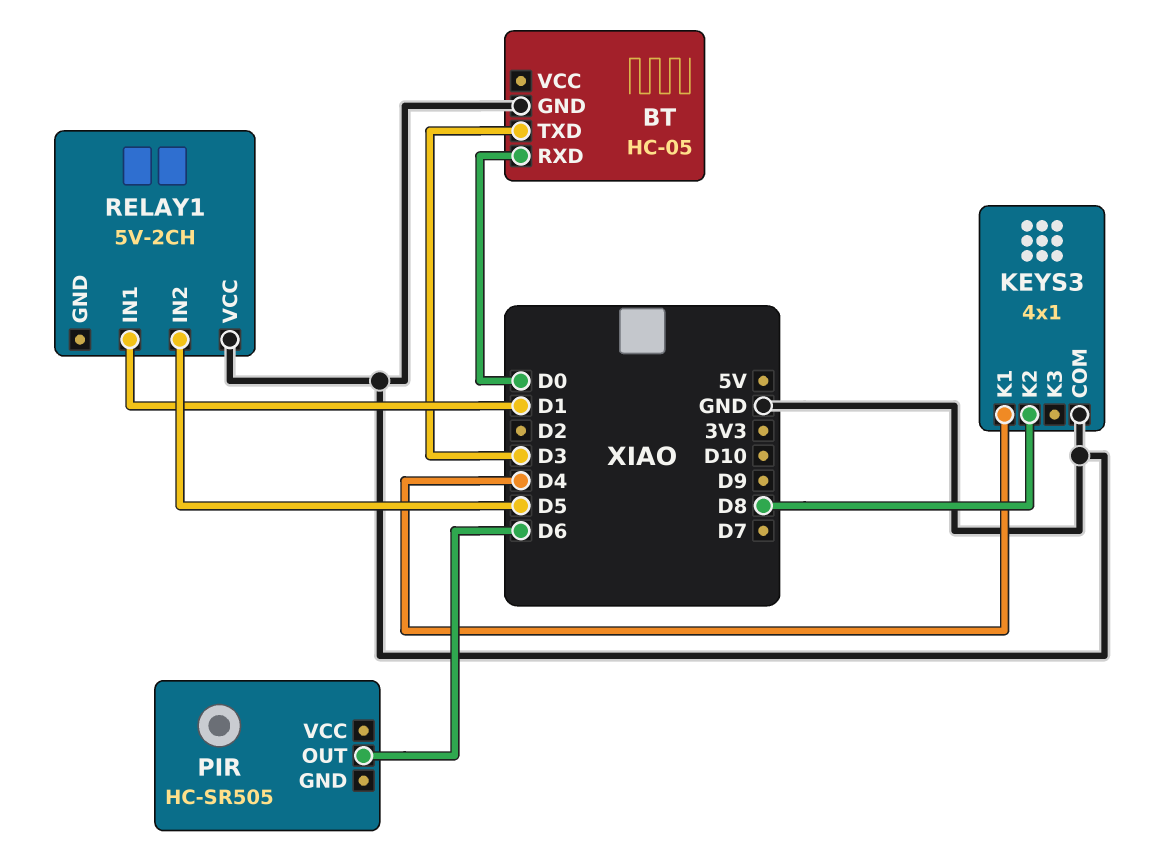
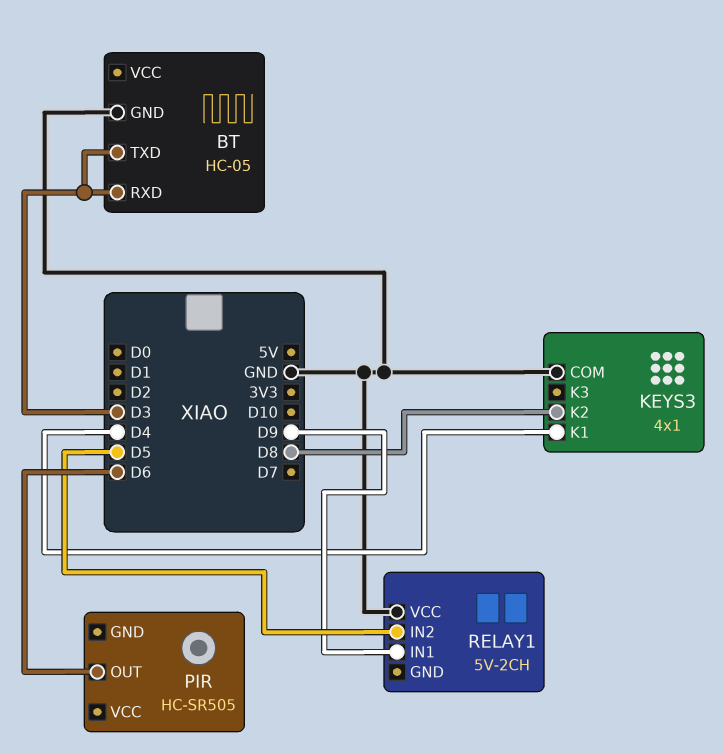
BT pin RXD: D0 -> D3
RELAY1 pin IN1: D1 -> D9

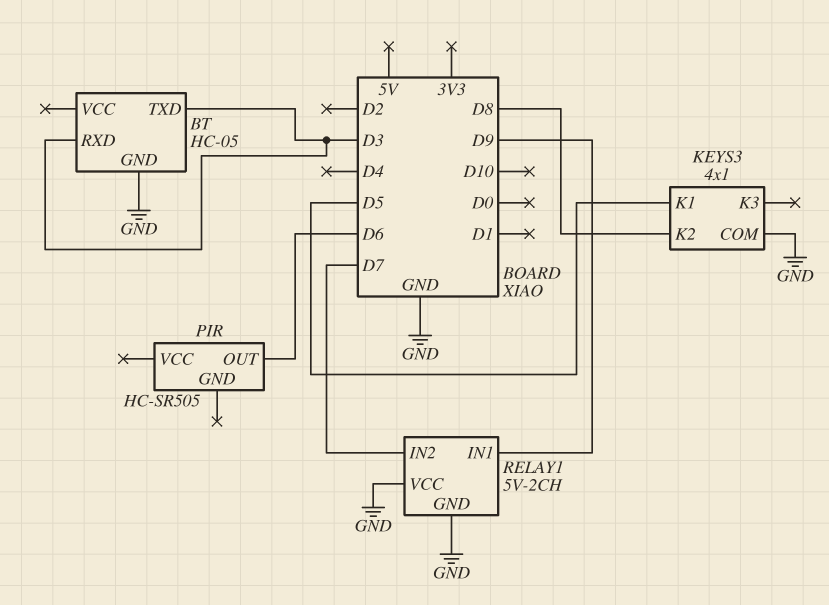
KEYS3 pin K1: D4 -> D5
RELAY1 pin GND: none -> GND
RELAY1 pin IN2: D5 -> D7

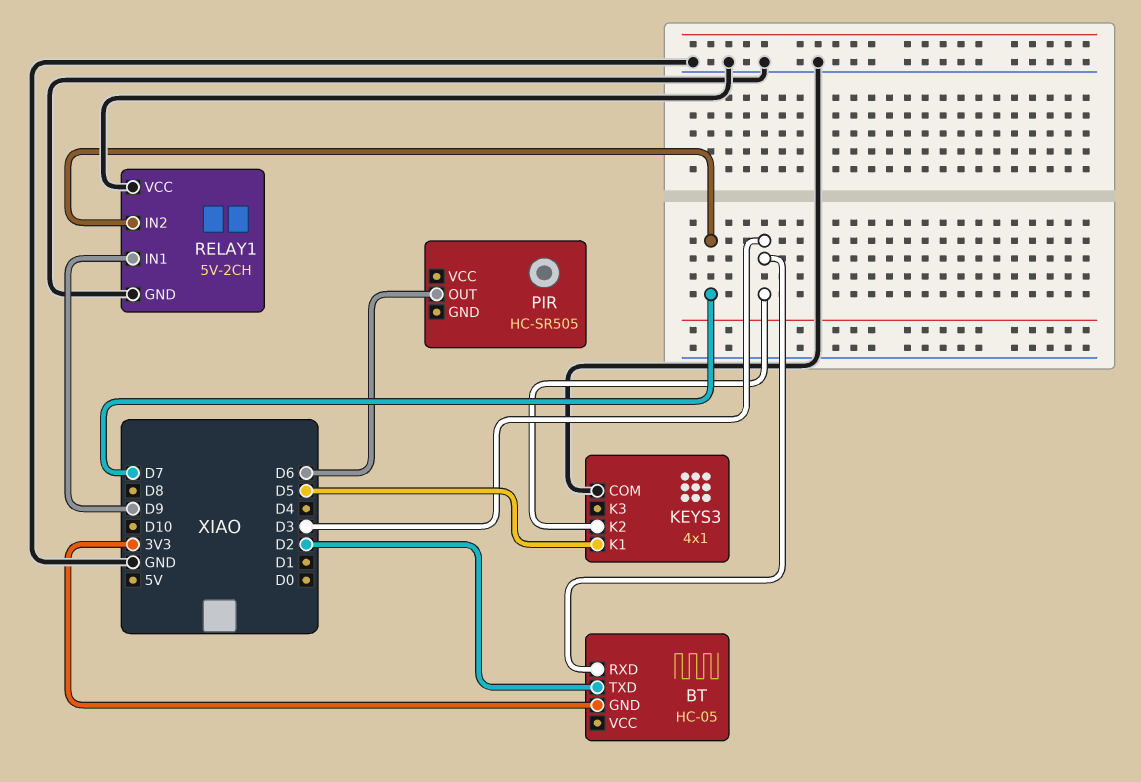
BT pin GND: GND -> 3V3
BT pin TXD: D3 -> D2
KEYS3 pin K2: D8 -> D3

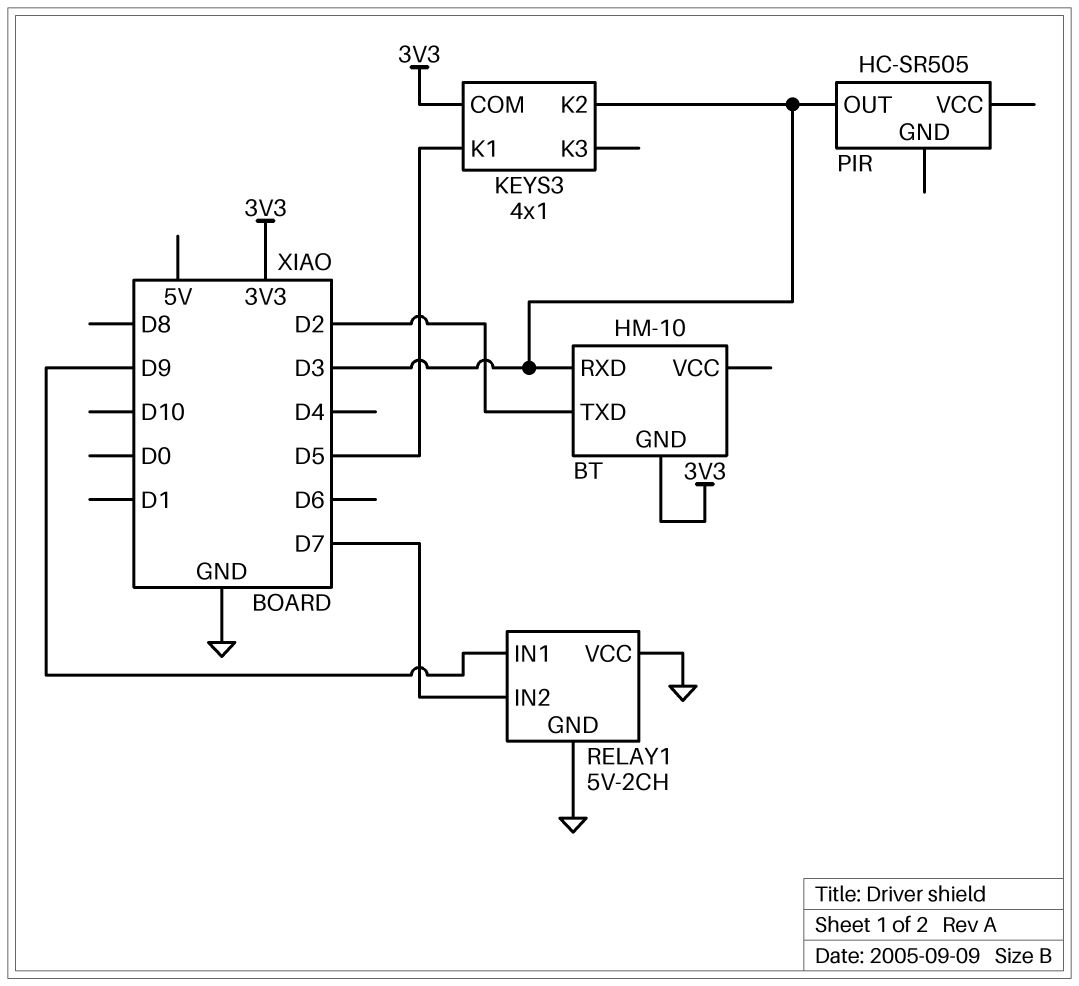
BT: HC-05 -> HM-10
KEYS3 pin COM: GND -> 3V3
PIR pin OUT: D6 -> D3

